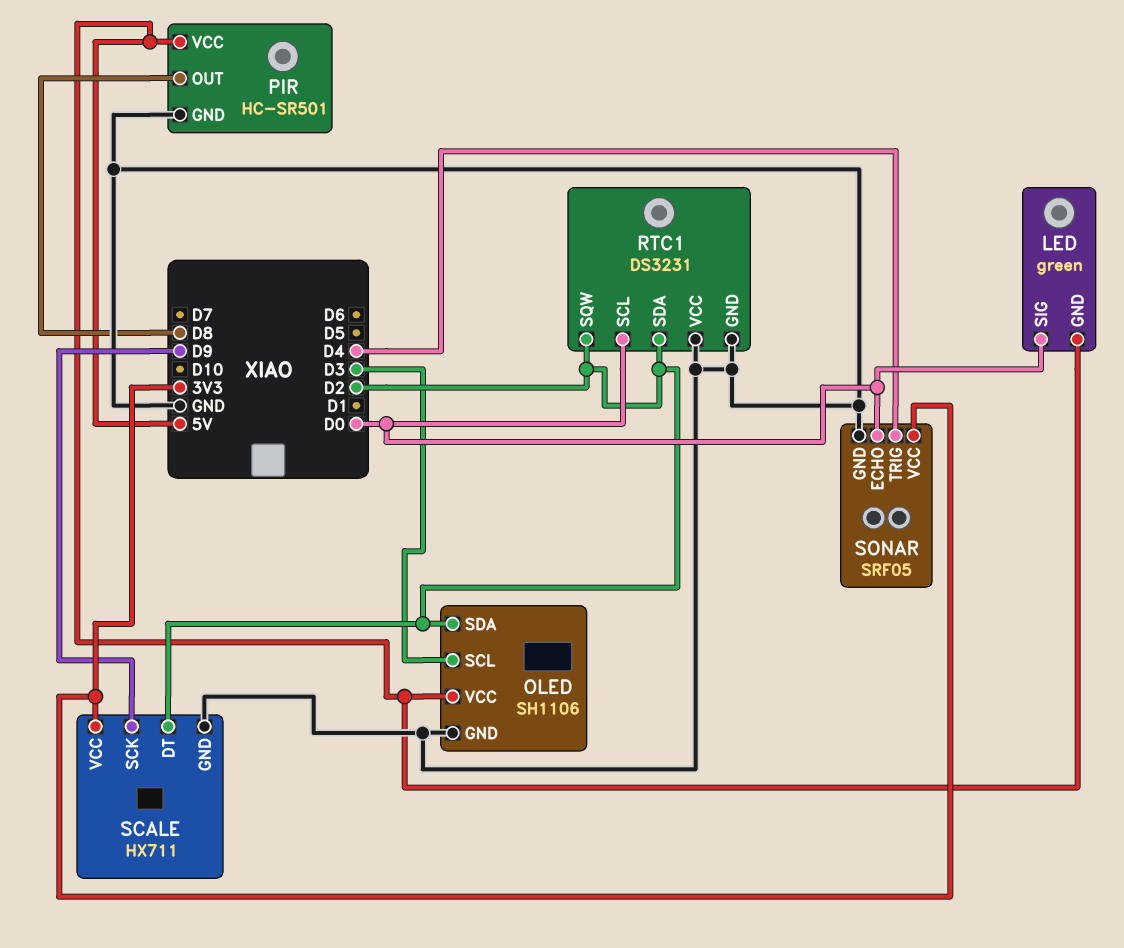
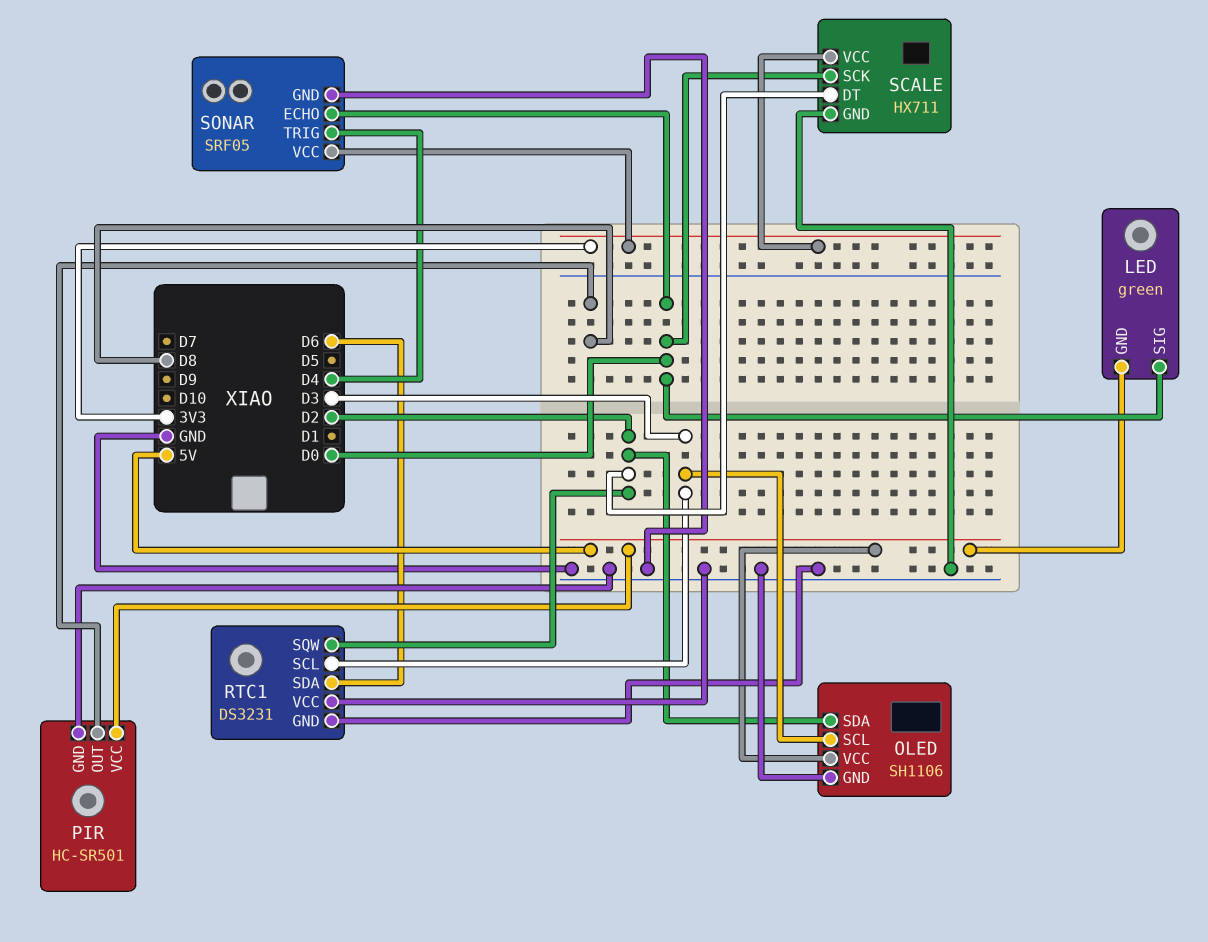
RTC1 pin SCL: D0 -> D3
RTC1 pin SDA: D2 -> D6
SCALE pin SCK: D9 -> D0

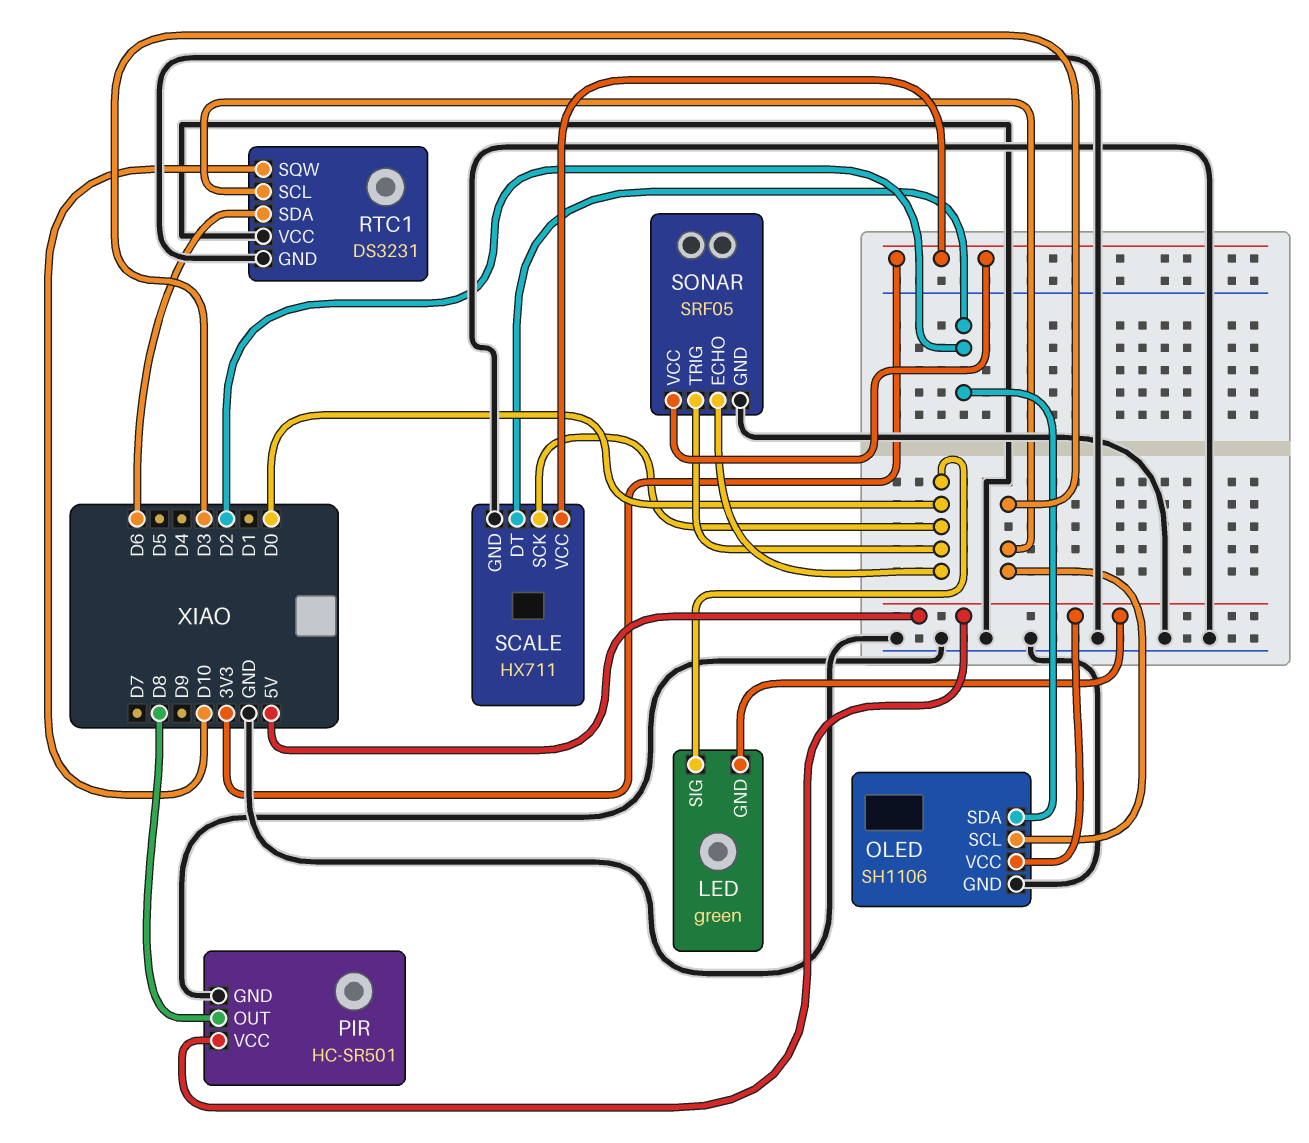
RTC1 pin SQW: D2 -> D10
SONAR pin TRIG: D4 -> D0

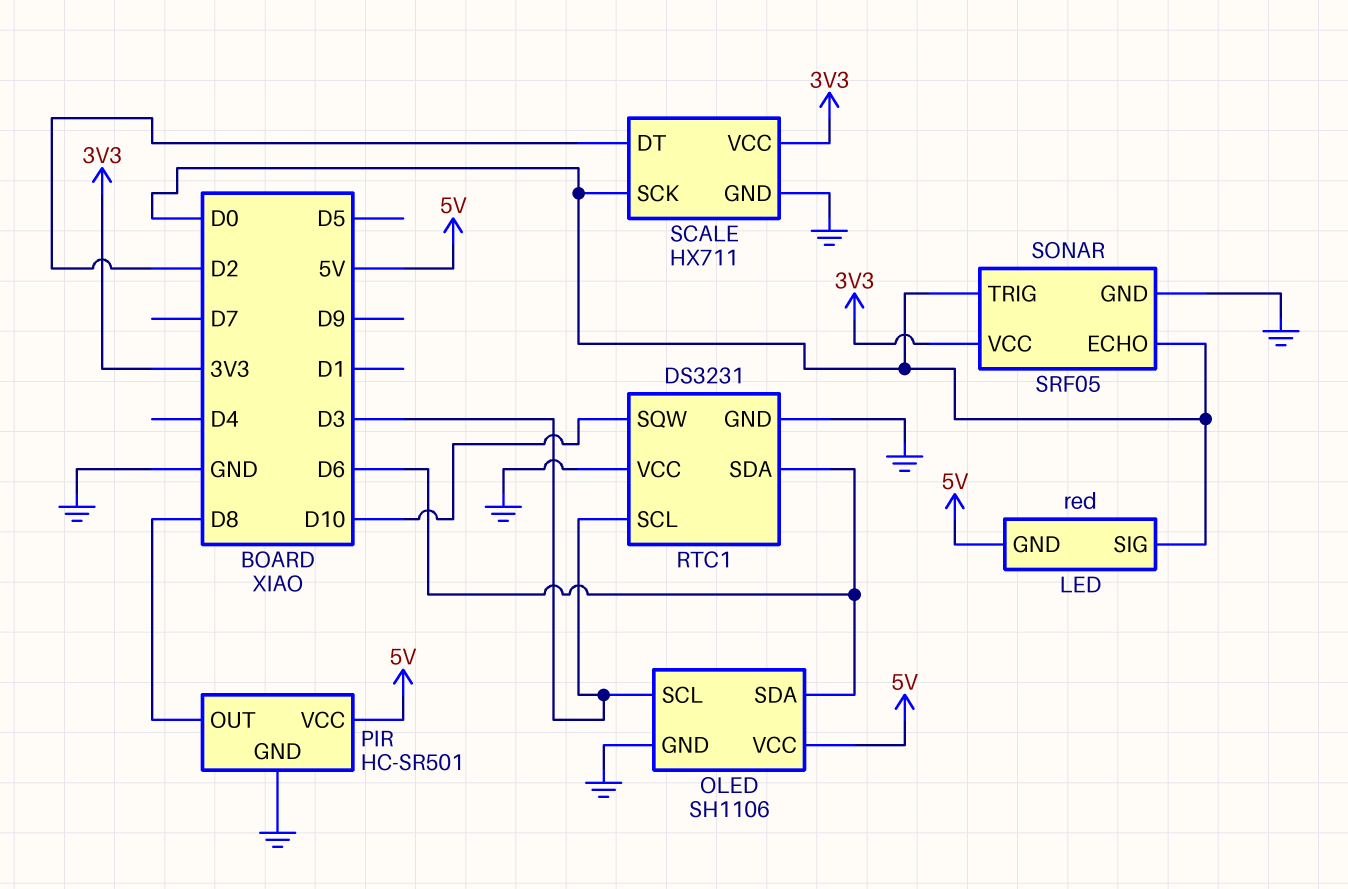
LED: green -> red
OLED pin SDA: D2 -> D6

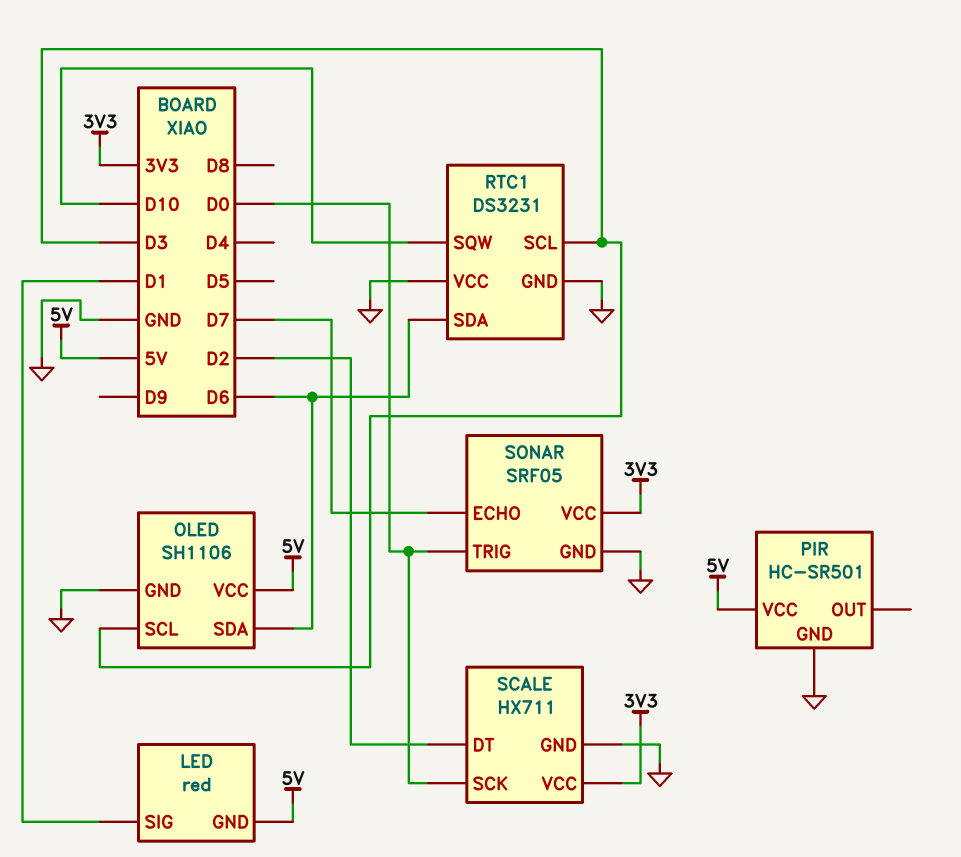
LED pin SIG: D0 -> D1
PIR pin OUT: D8 -> none
SONAR pin ECHO: D0 -> D7

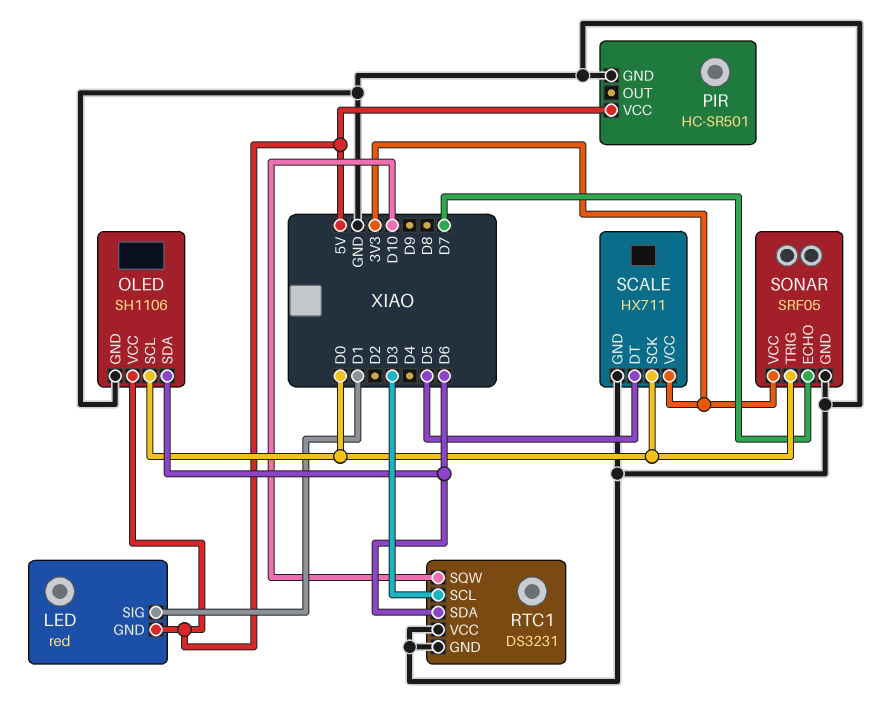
OLED pin SCL: D3 -> D0
SCALE pin DT: D2 -> D5

